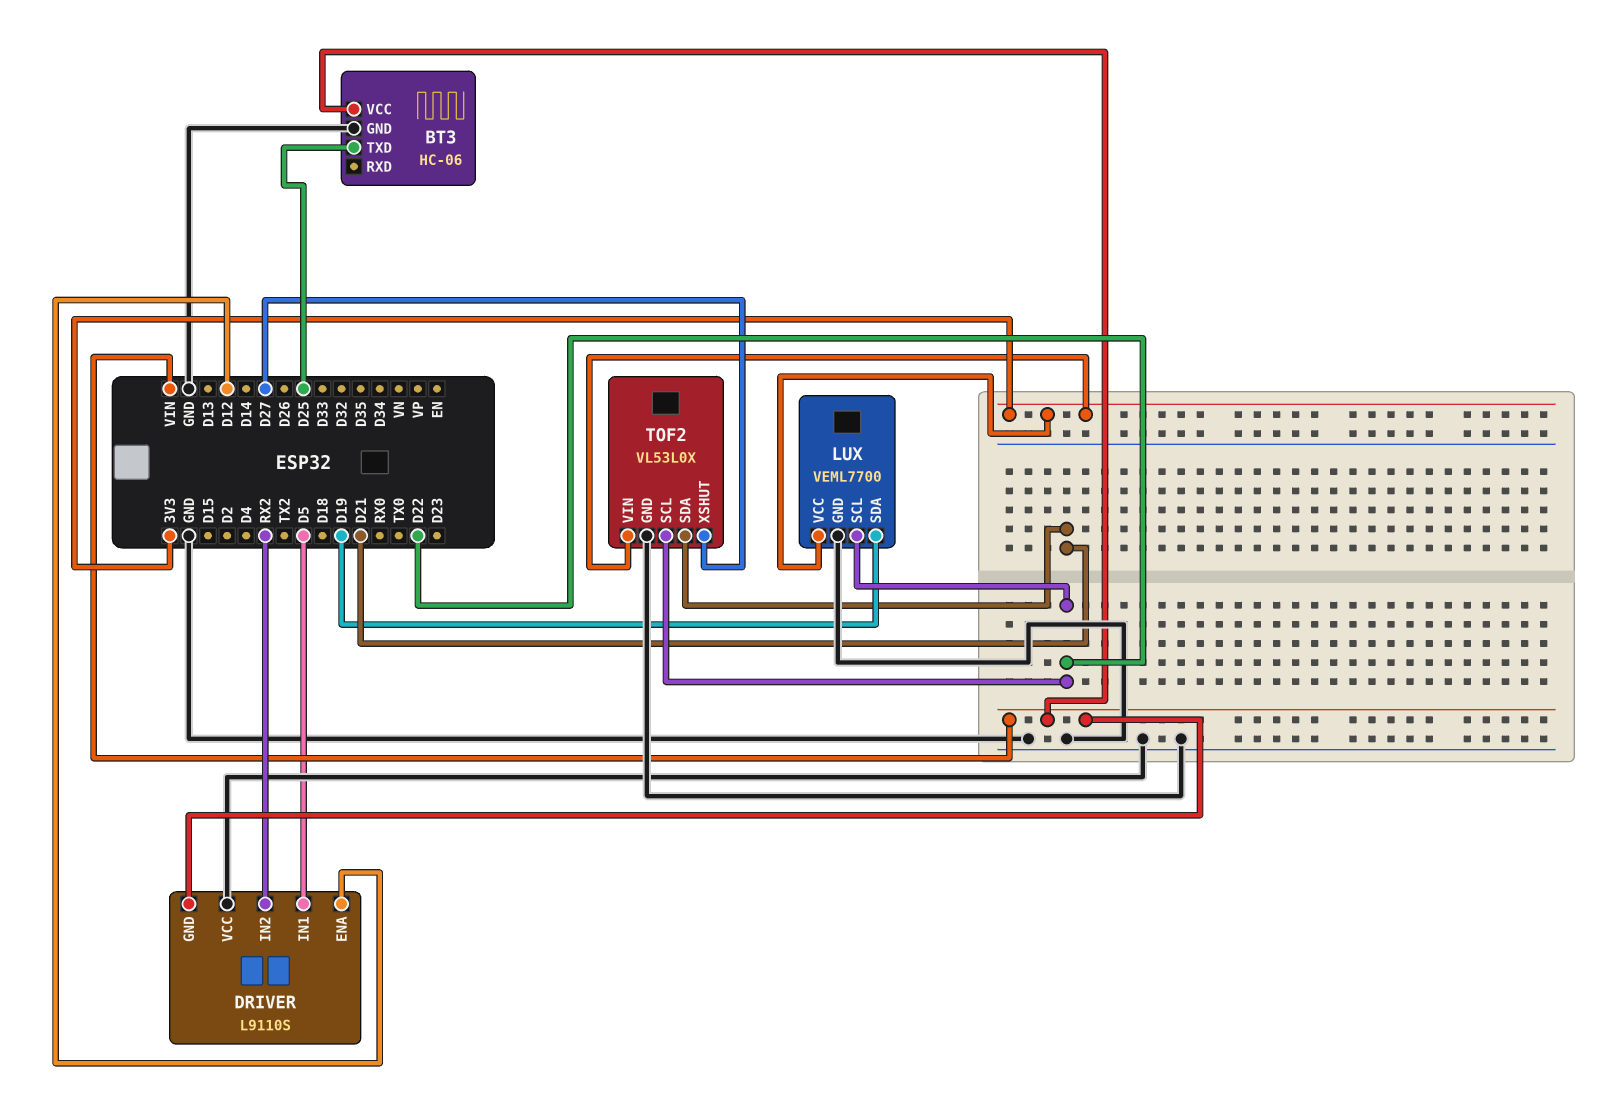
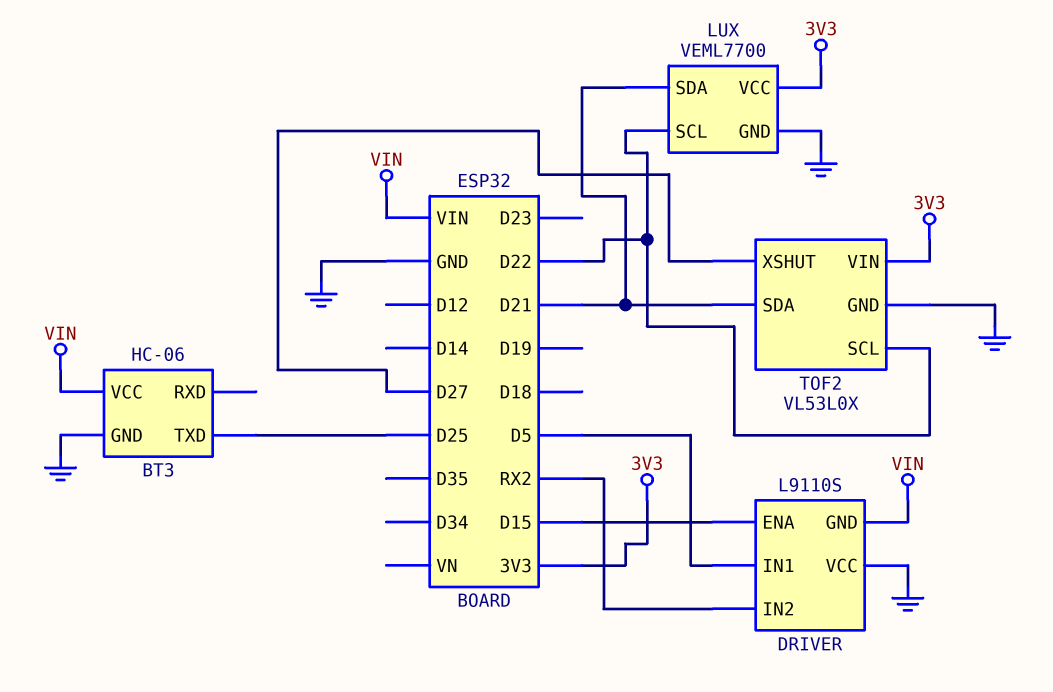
DRIVER pin ENA: D12 -> D15
LUX pin SDA: D19 -> D21

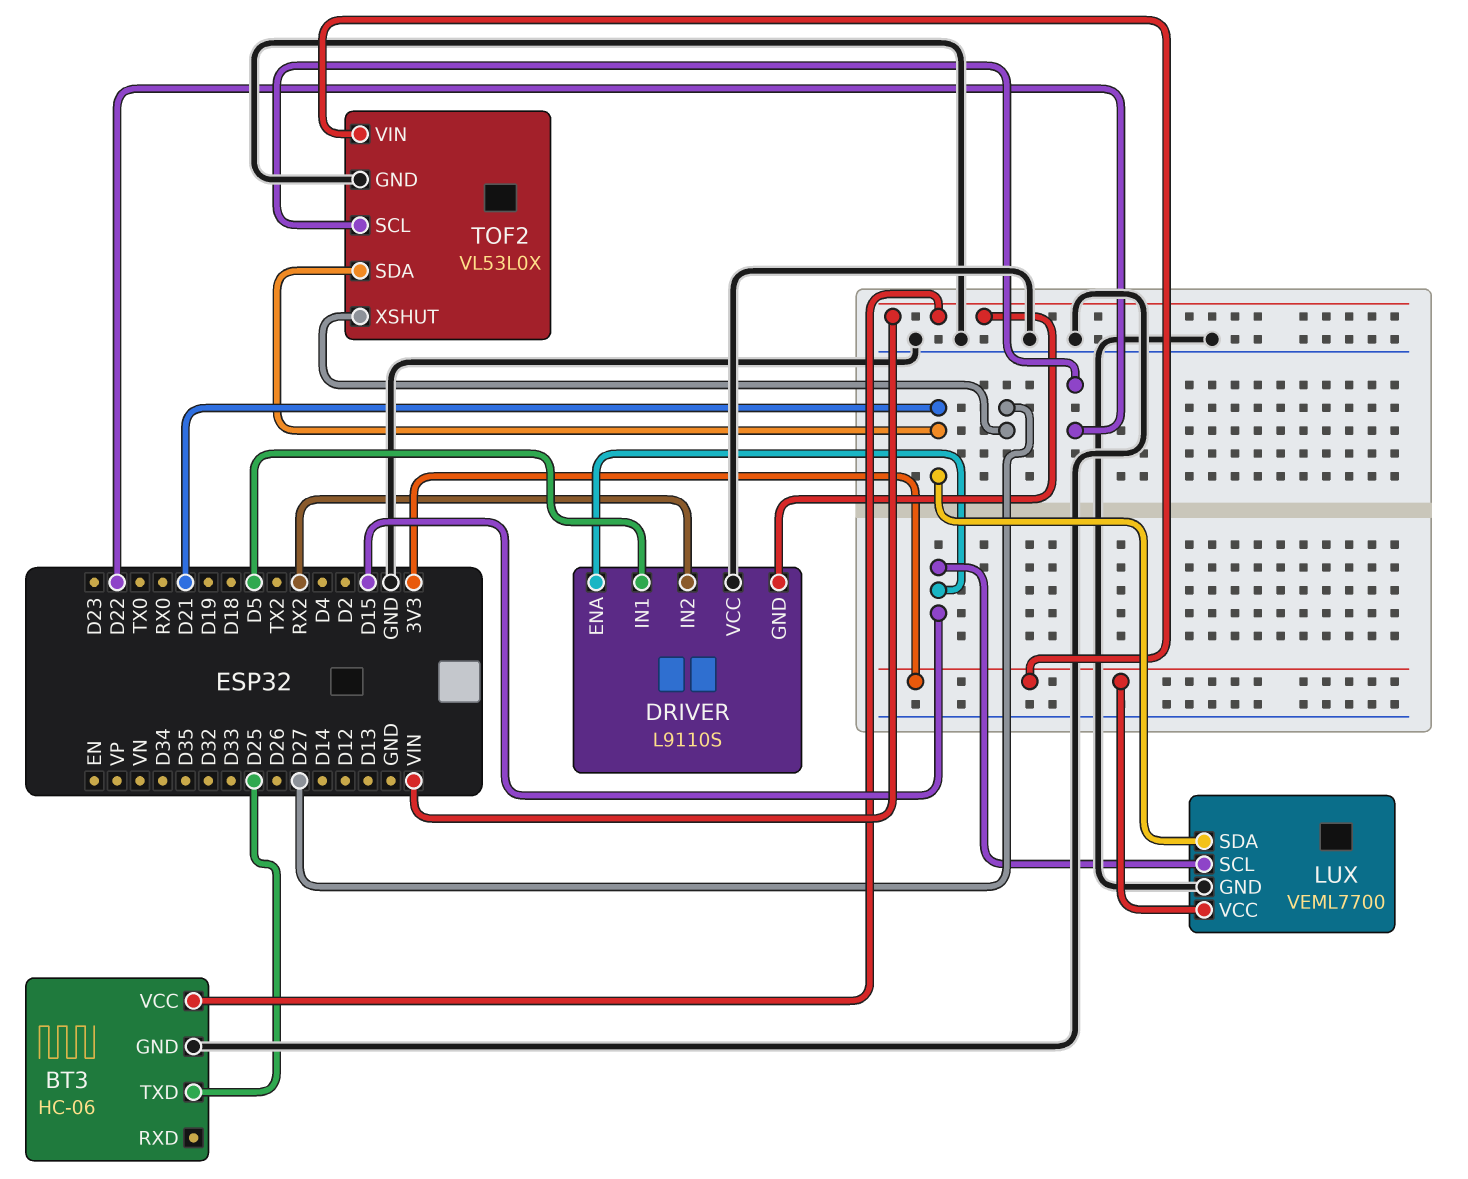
LUX pin SCL: D22 -> D15

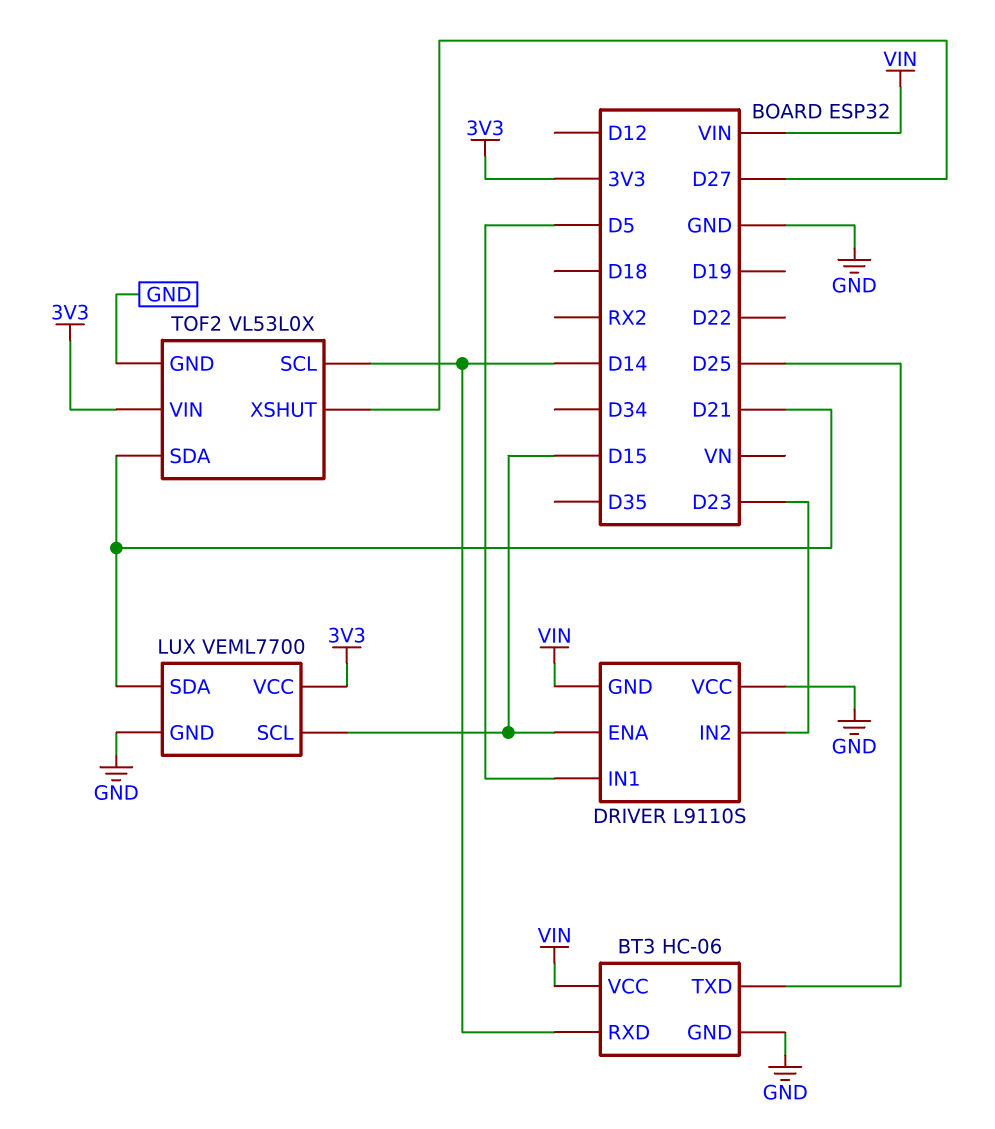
BT3 pin RXD: none -> D14
DRIVER pin IN2: RX2 -> D23
TOF2 pin SCL: D22 -> D14

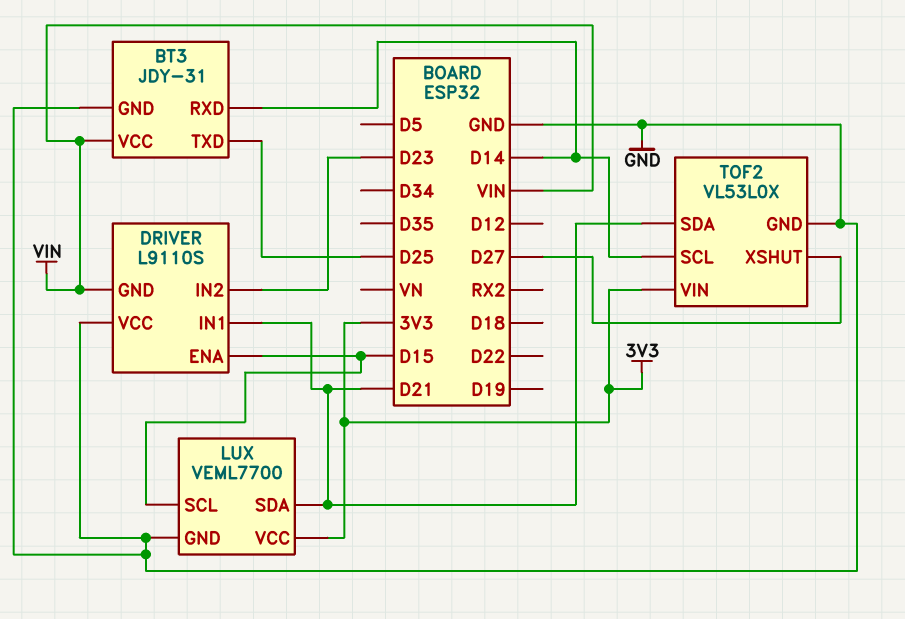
BT3: HC-06 -> JDY-31
DRIVER pin IN1: D5 -> D21

